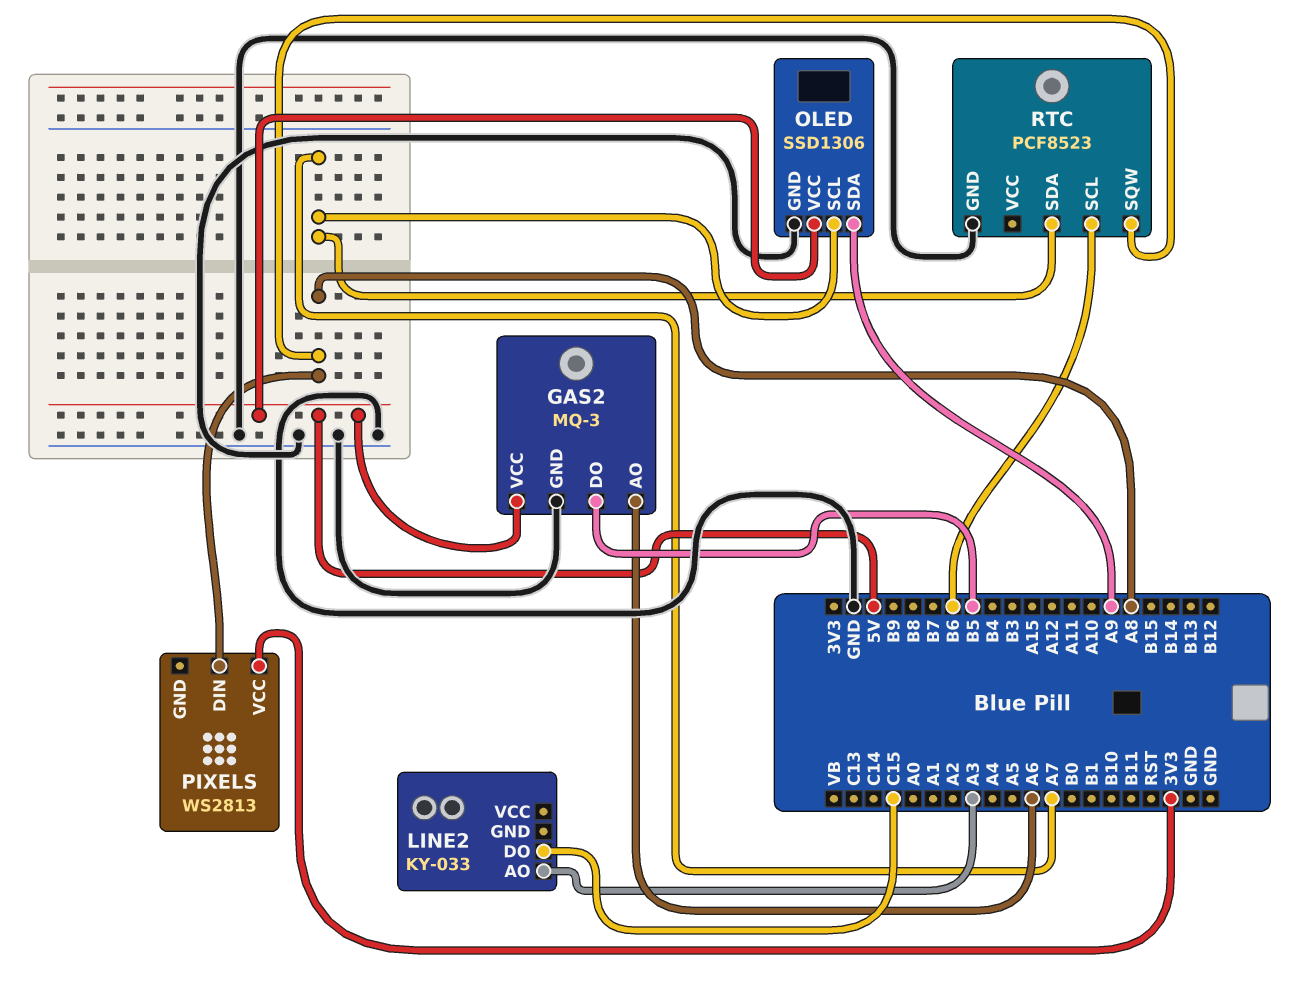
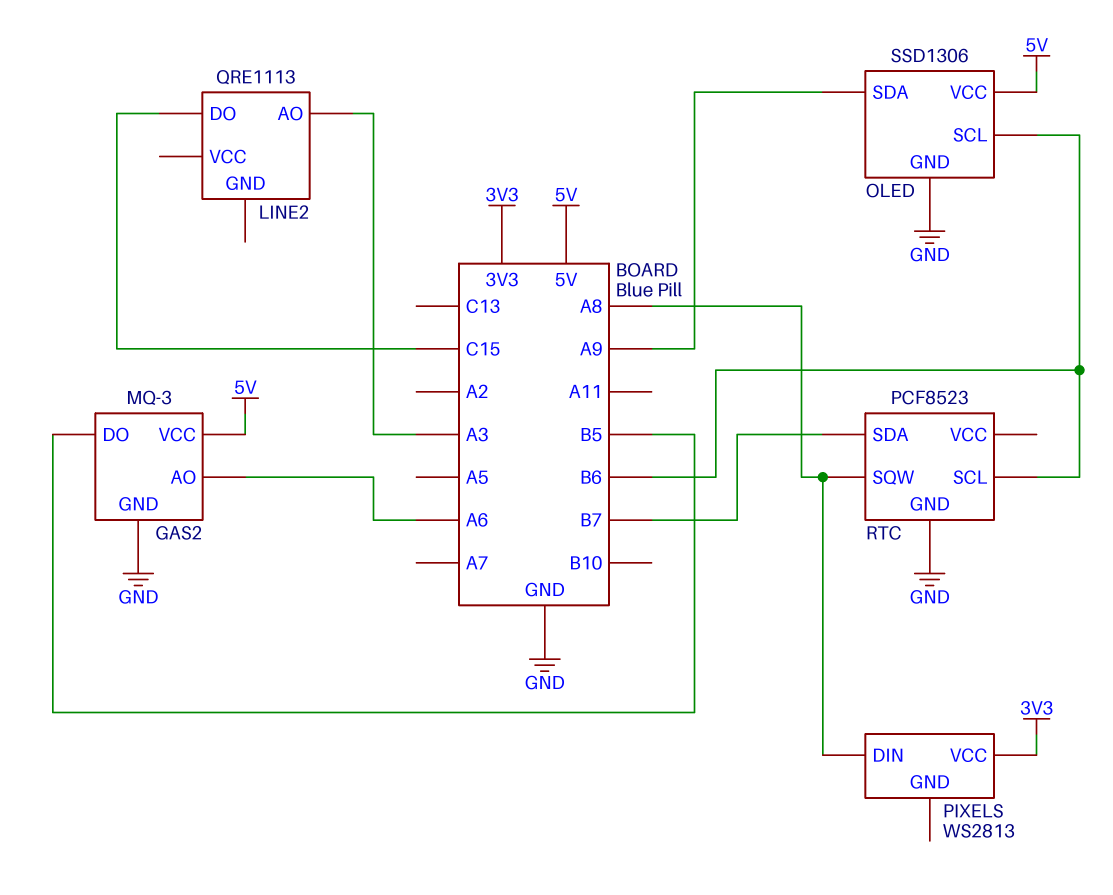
LINE2: KY-033 -> QRE1113
OLED pin SCL: A7 -> B6
RTC pin SDA: A7 -> B7

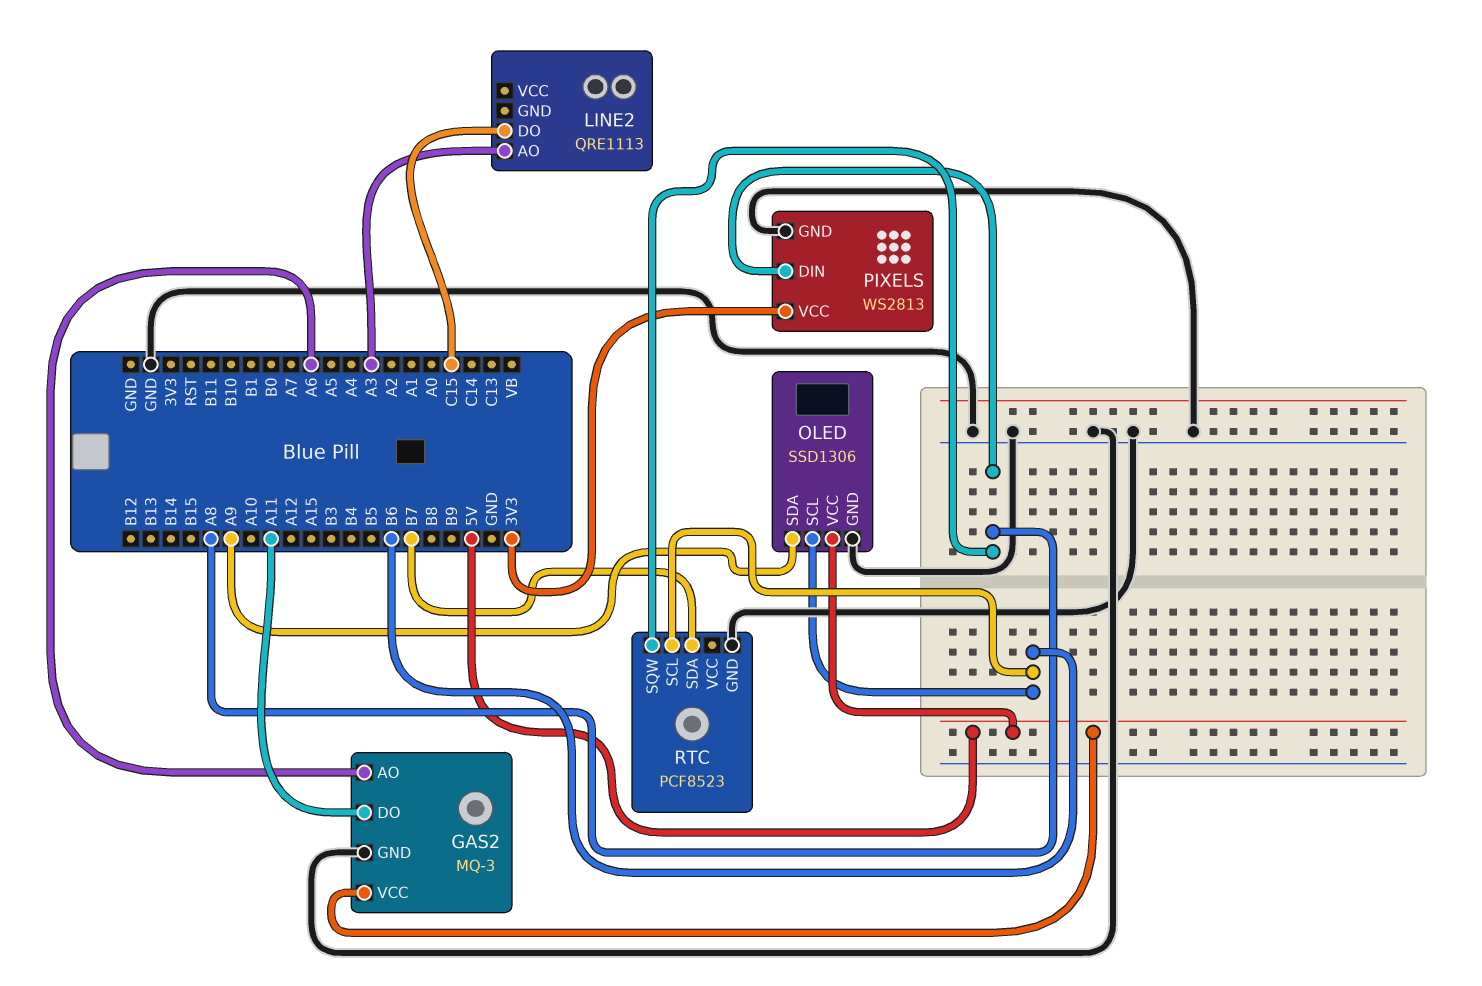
GAS2 pin DO: B5 -> A11
PIXELS pin GND: none -> GND

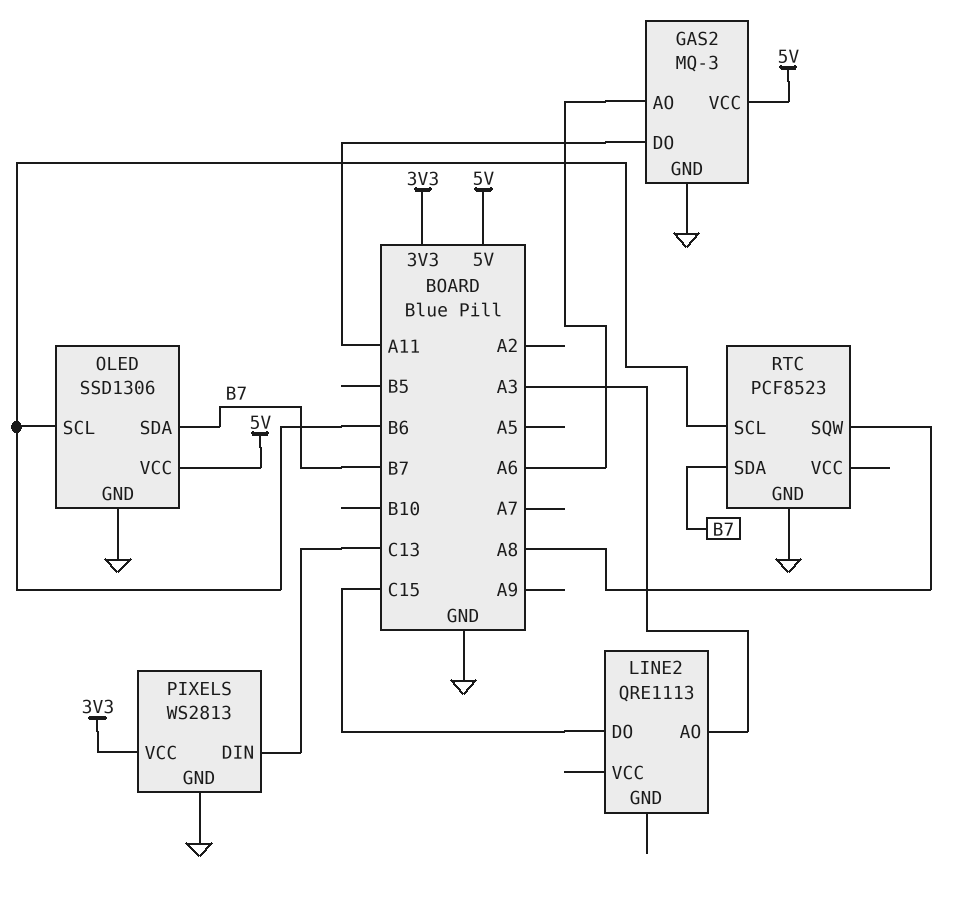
OLED pin SDA: A9 -> B7
PIXELS pin DIN: A8 -> C13

